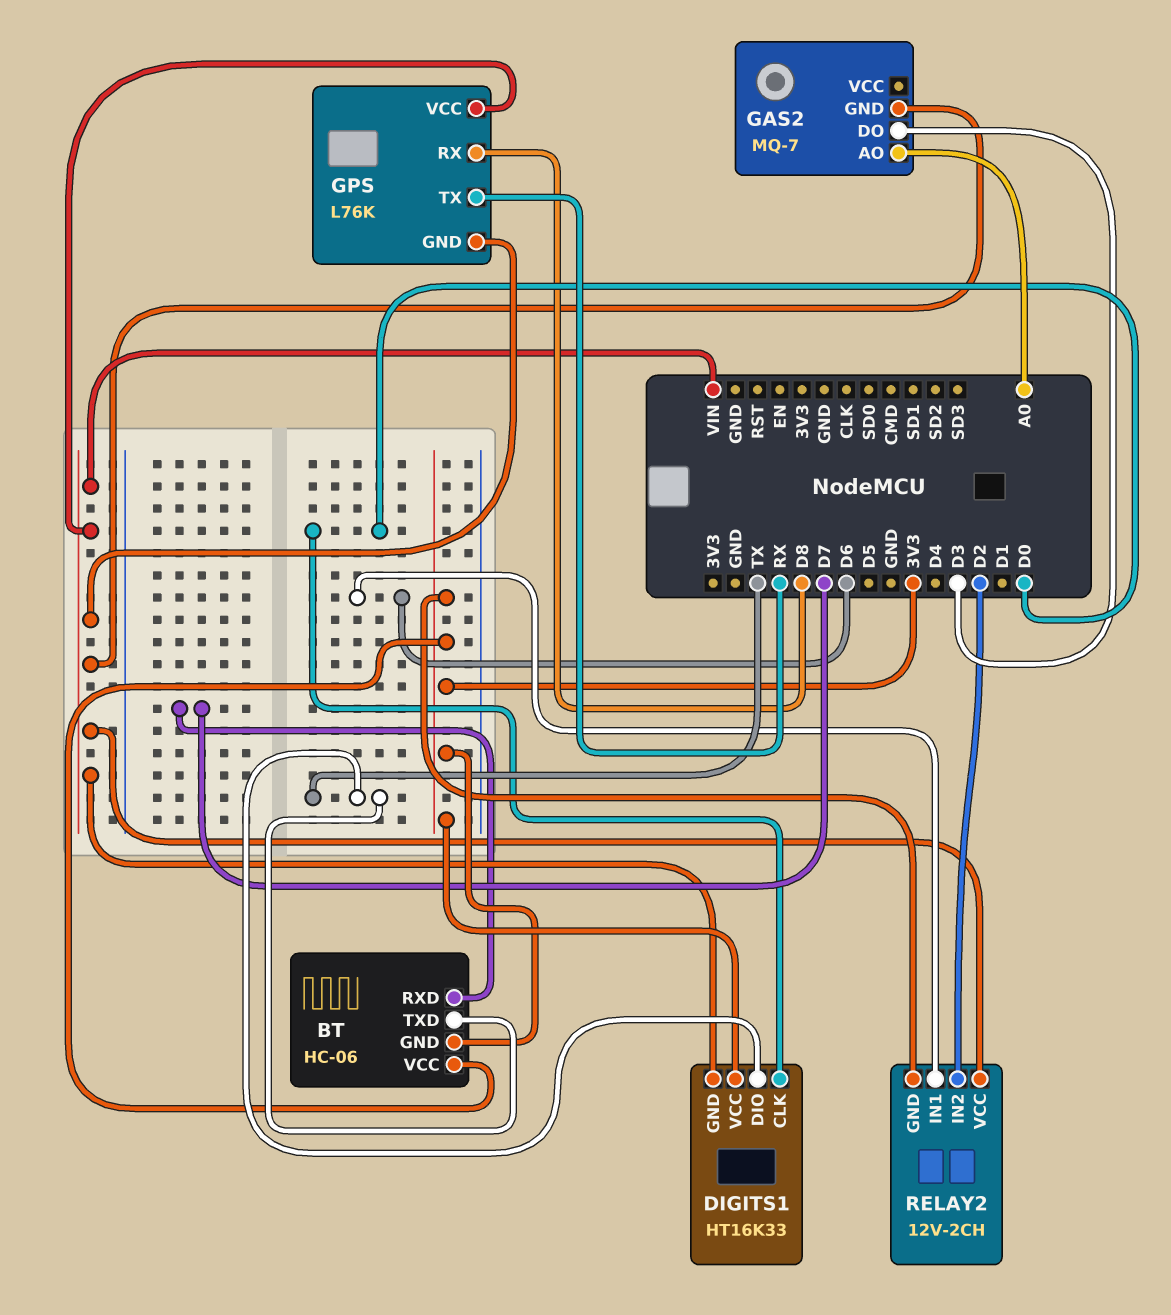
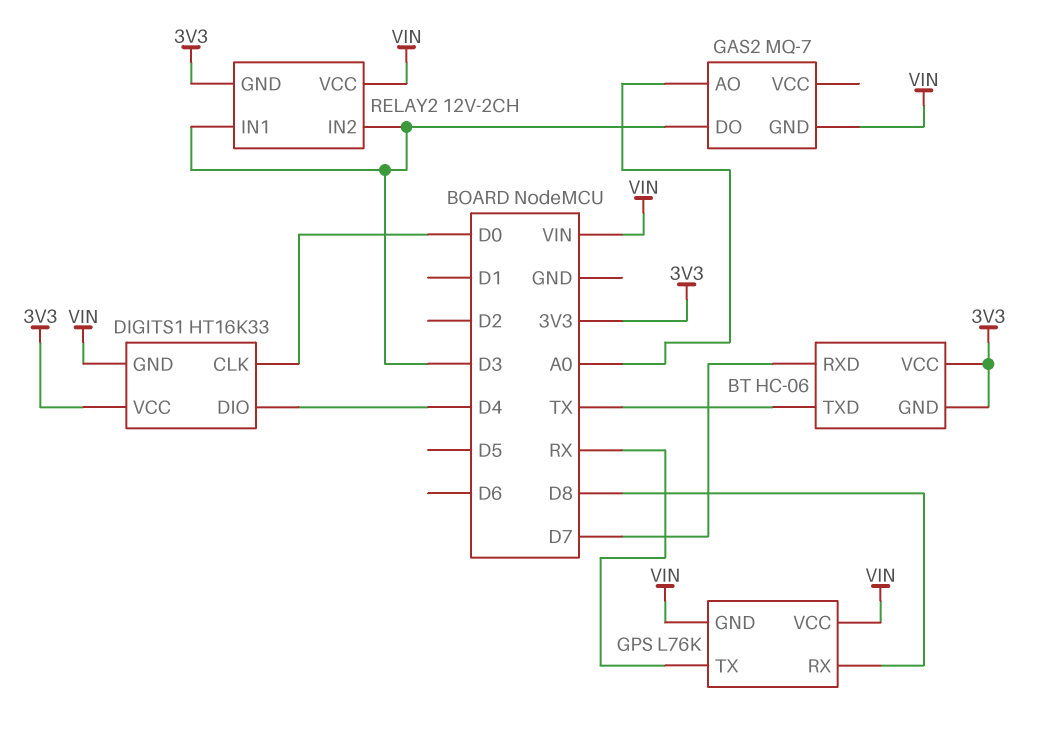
DIGITS1 pin DIO: TX -> D4
RELAY2 pin IN1: D6 -> D3
RELAY2 pin IN2: D2 -> D3

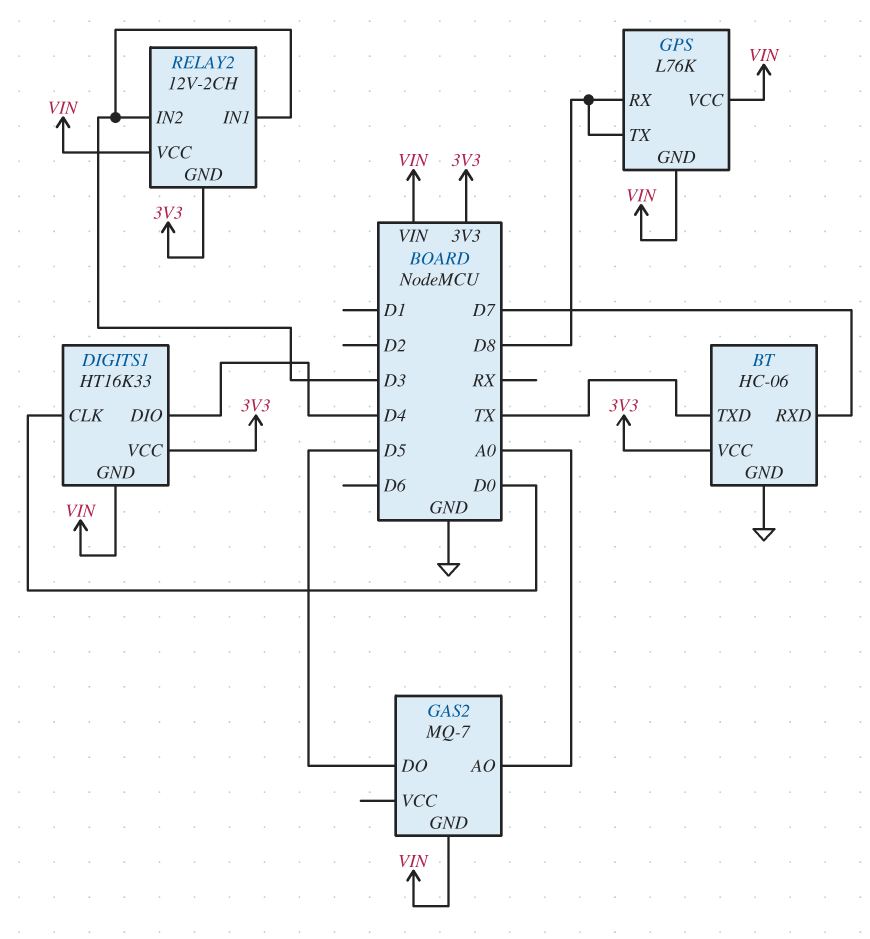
BT pin GND: 3V3 -> GND
GAS2 pin DO: D3 -> D5
GPS pin TX: RX -> D8

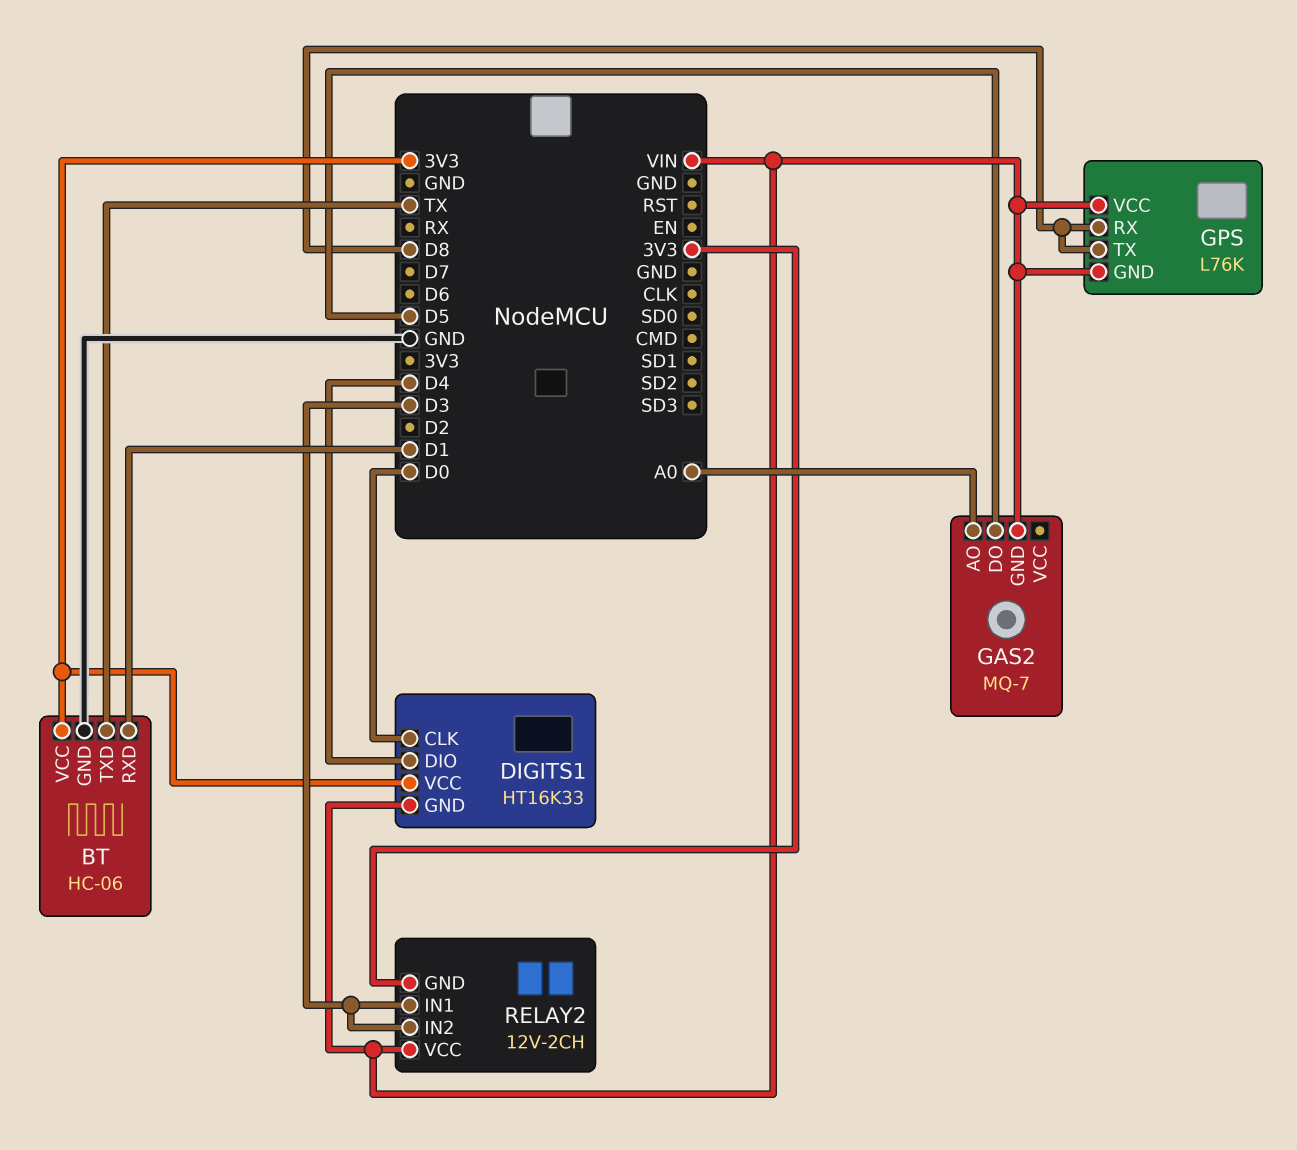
BT pin RXD: D7 -> D1

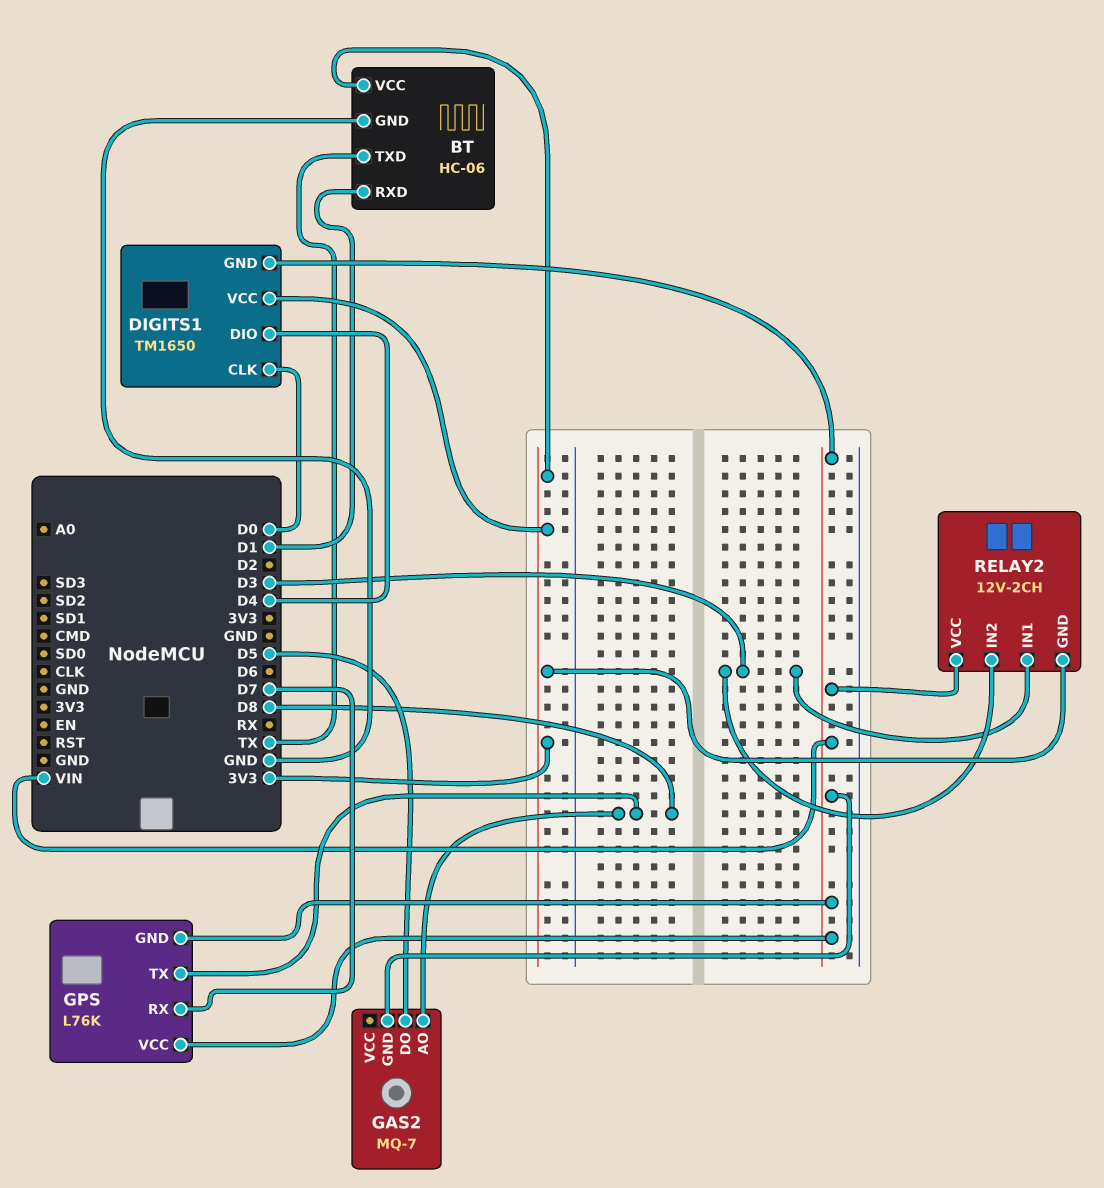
DIGITS1: HT16K33 -> TM1650
GAS2 pin AO: A0 -> D8
GPS pin RX: D8 -> D7

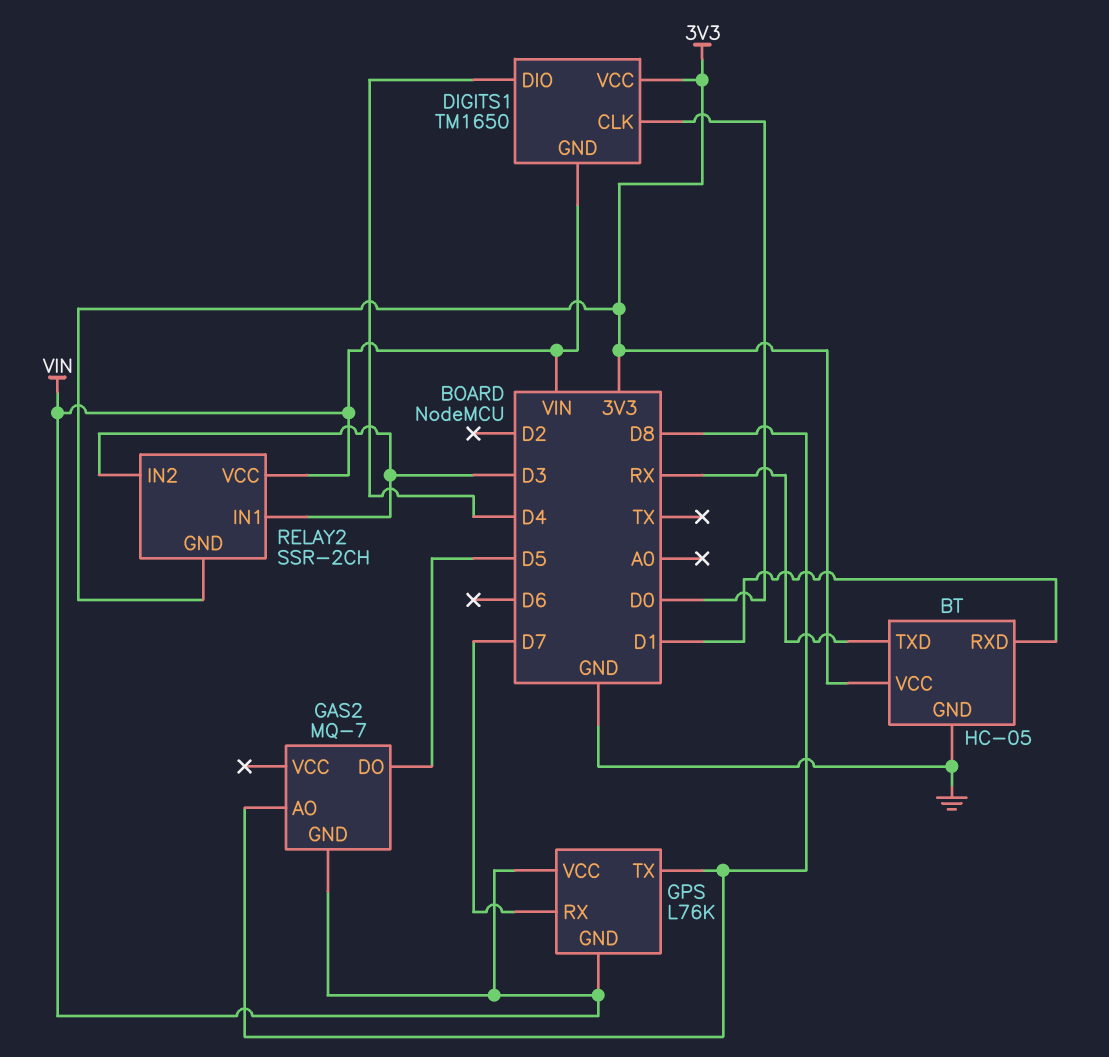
BT: HC-06 -> HC-05
BT pin TXD: TX -> RX
RELAY2: 12V-2CH -> SSR-2CH

